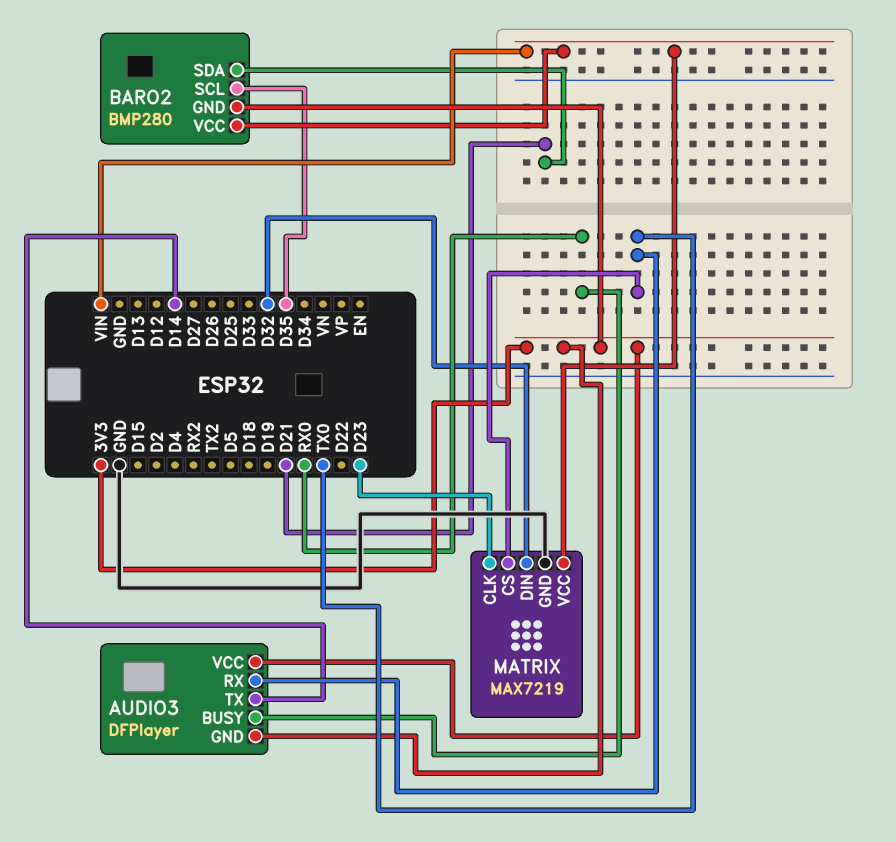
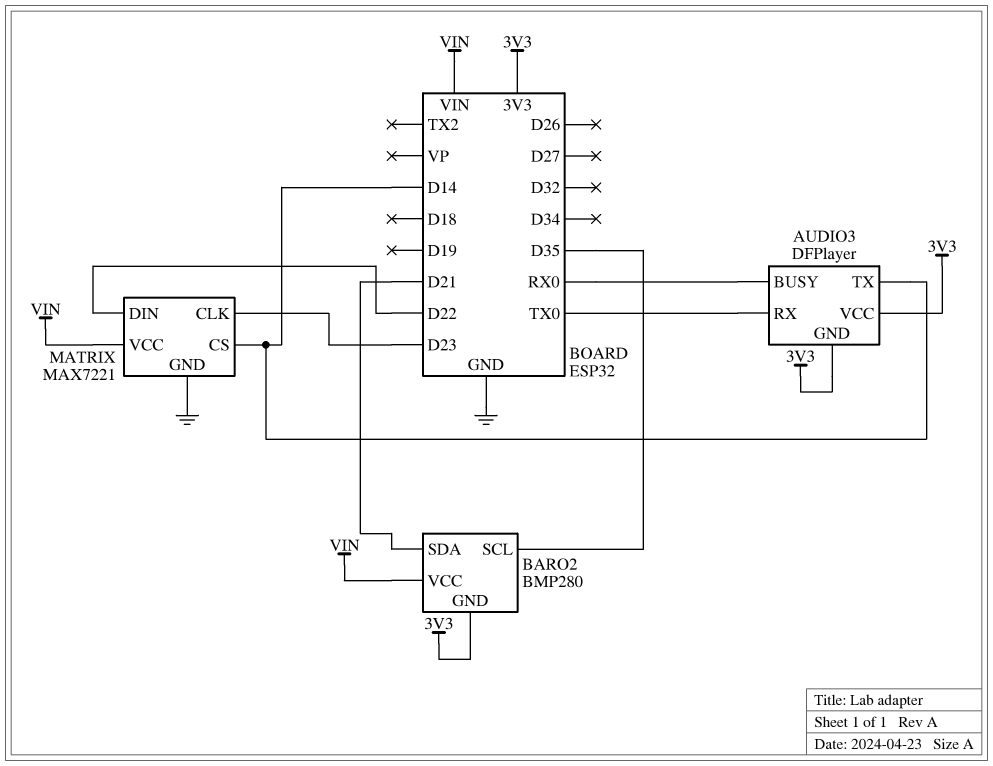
MATRIX: MAX7219 -> MAX7221
MATRIX pin CS: TX0 -> D14
MATRIX pin DIN: D32 -> D22

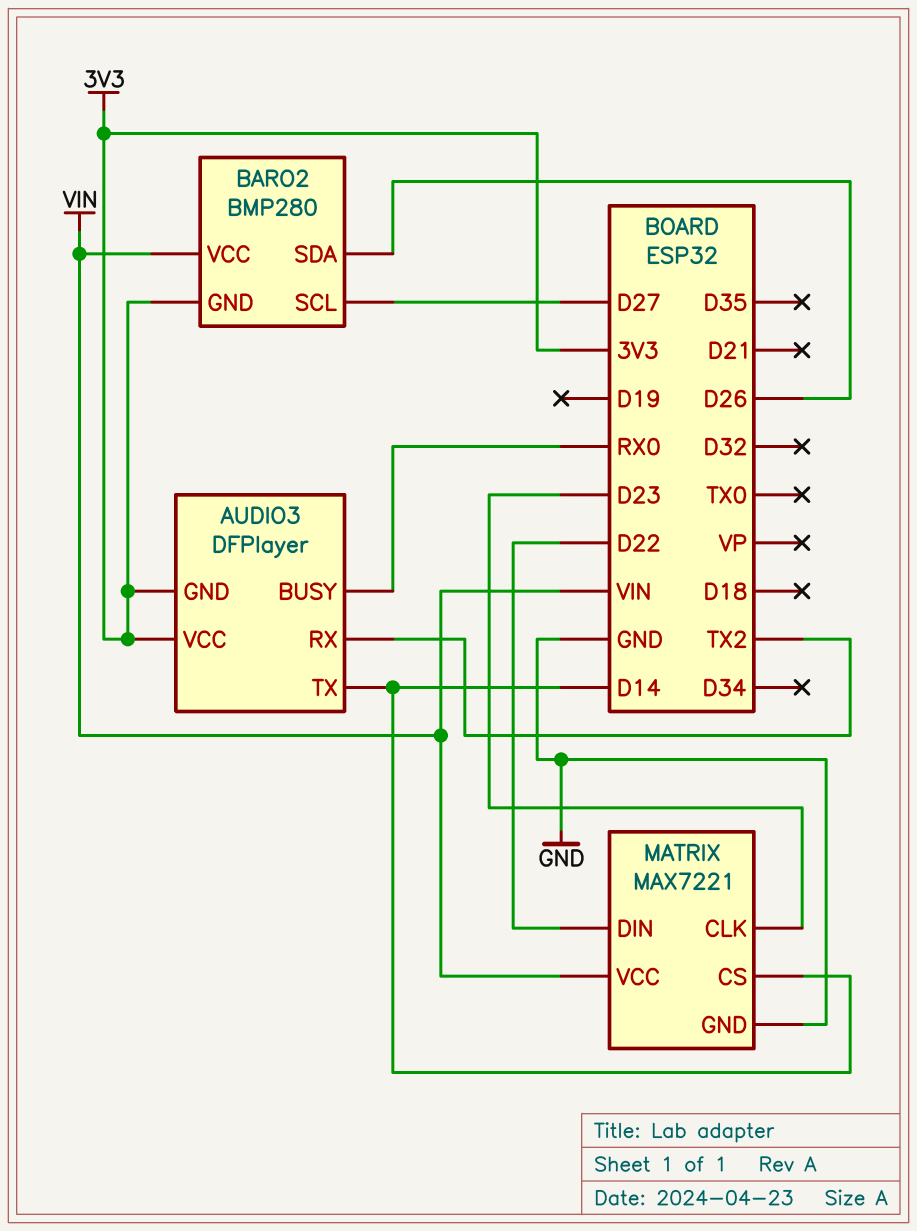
AUDIO3 pin RX: TX0 -> TX2
BARO2 pin SCL: D35 -> D27
BARO2 pin SDA: D21 -> D26

